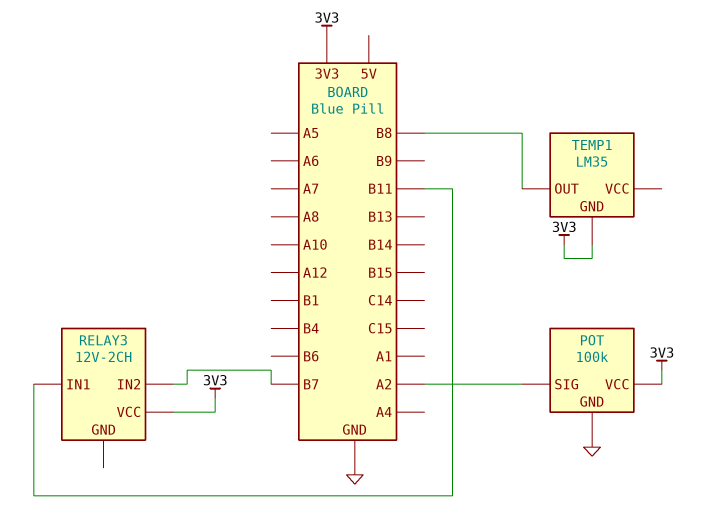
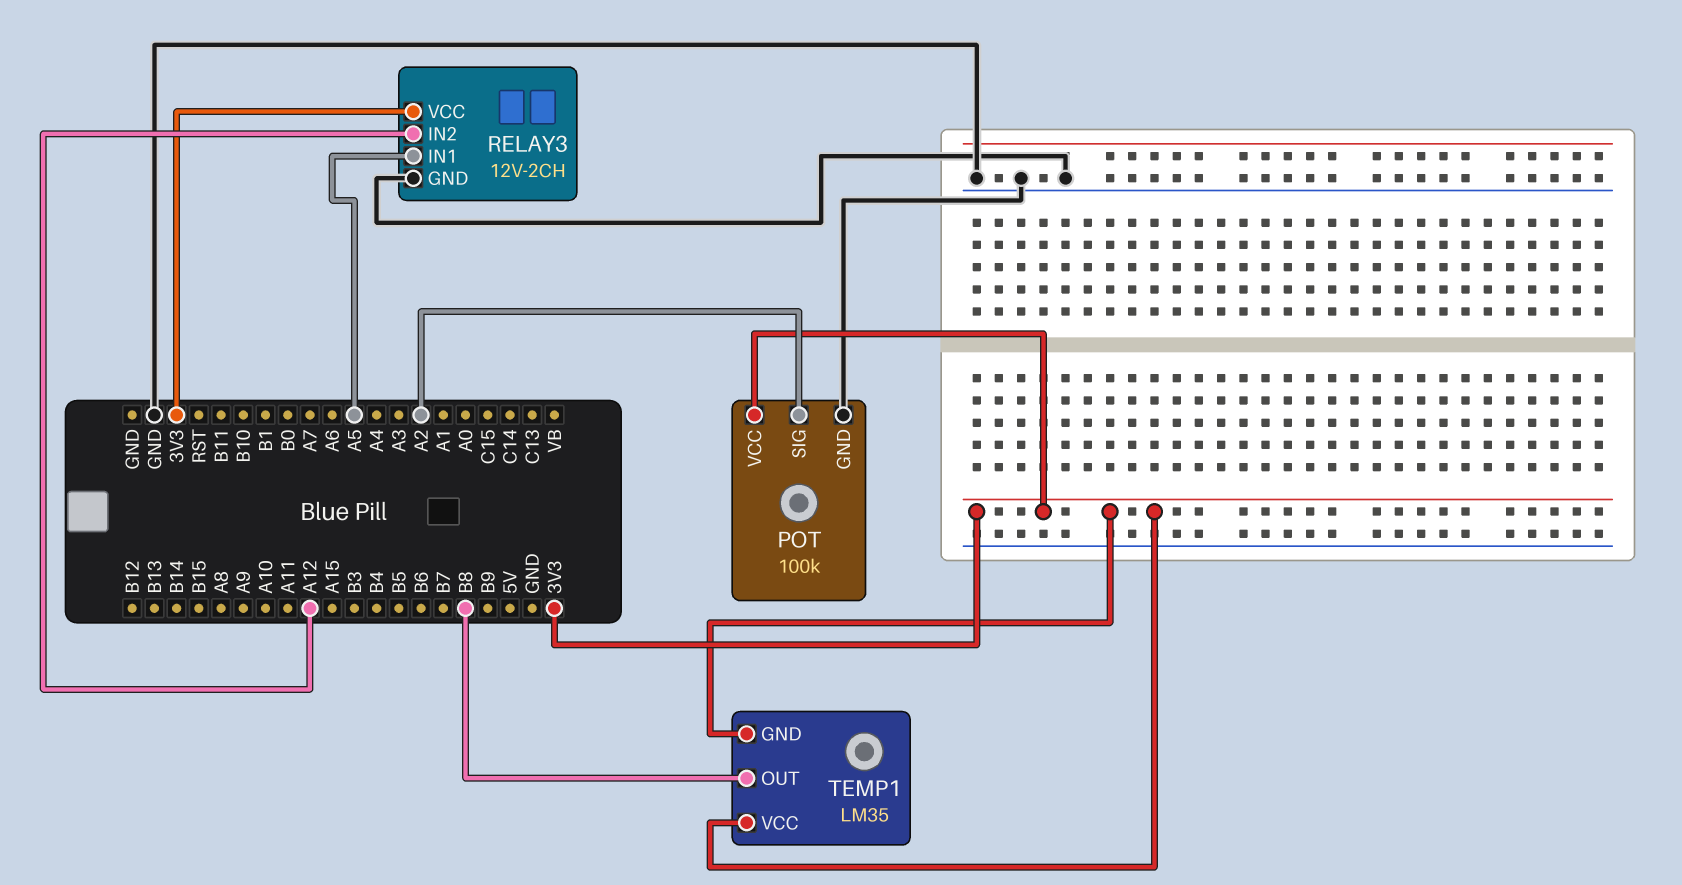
RELAY3 pin GND: none -> GND
RELAY3 pin IN1: B11 -> A5
RELAY3 pin IN2: B7 -> A12
TEMP1 pin VCC: none -> 3V3

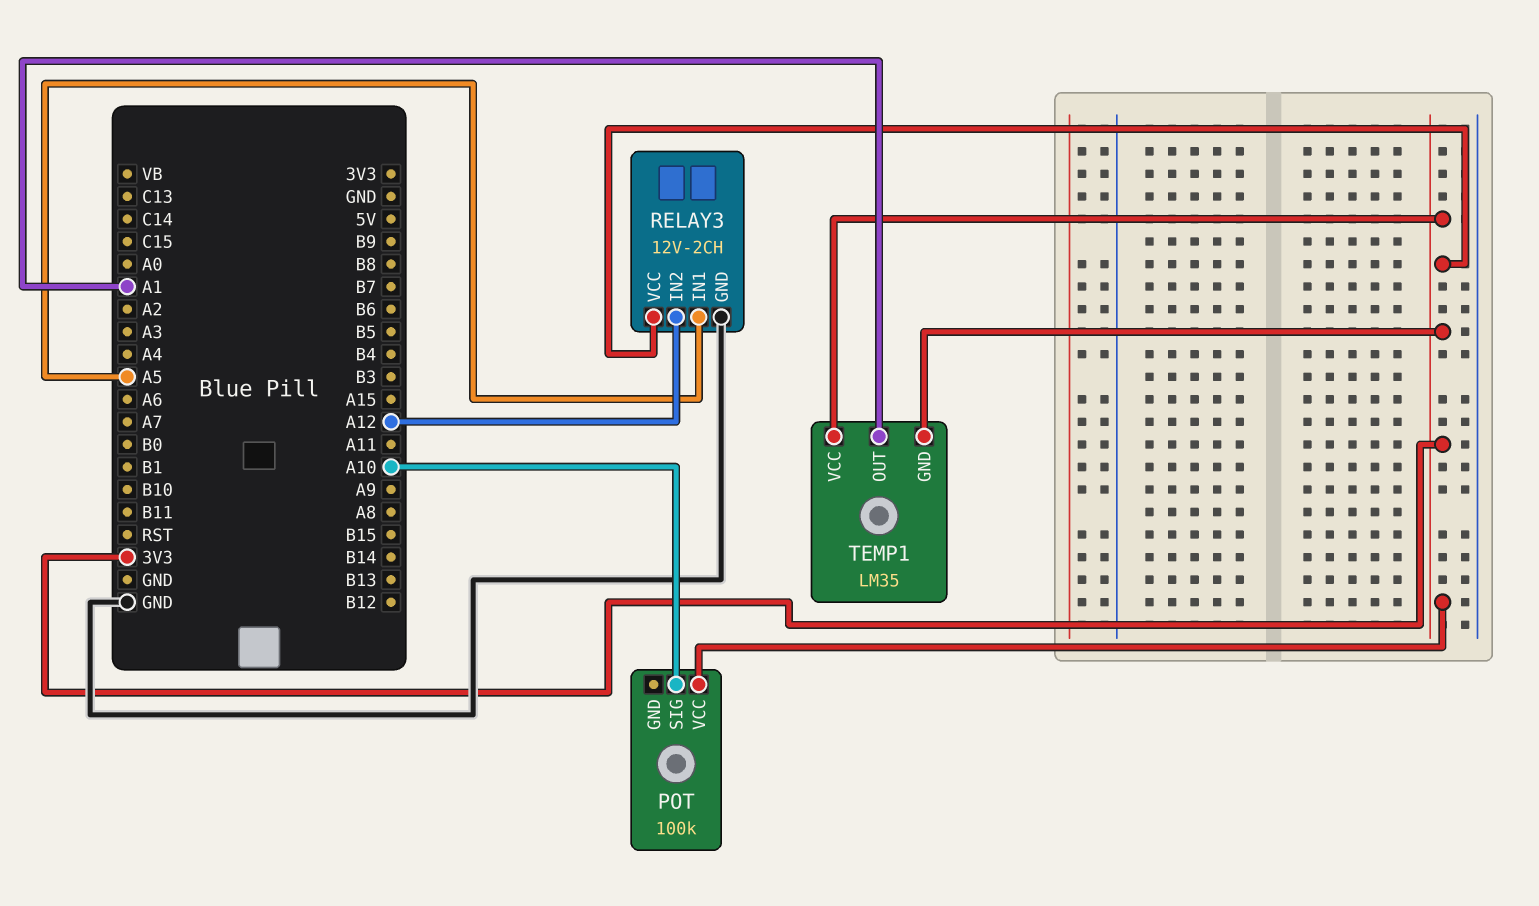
POT pin GND: GND -> none
POT pin SIG: A2 -> A10
TEMP1 pin OUT: B8 -> A1

